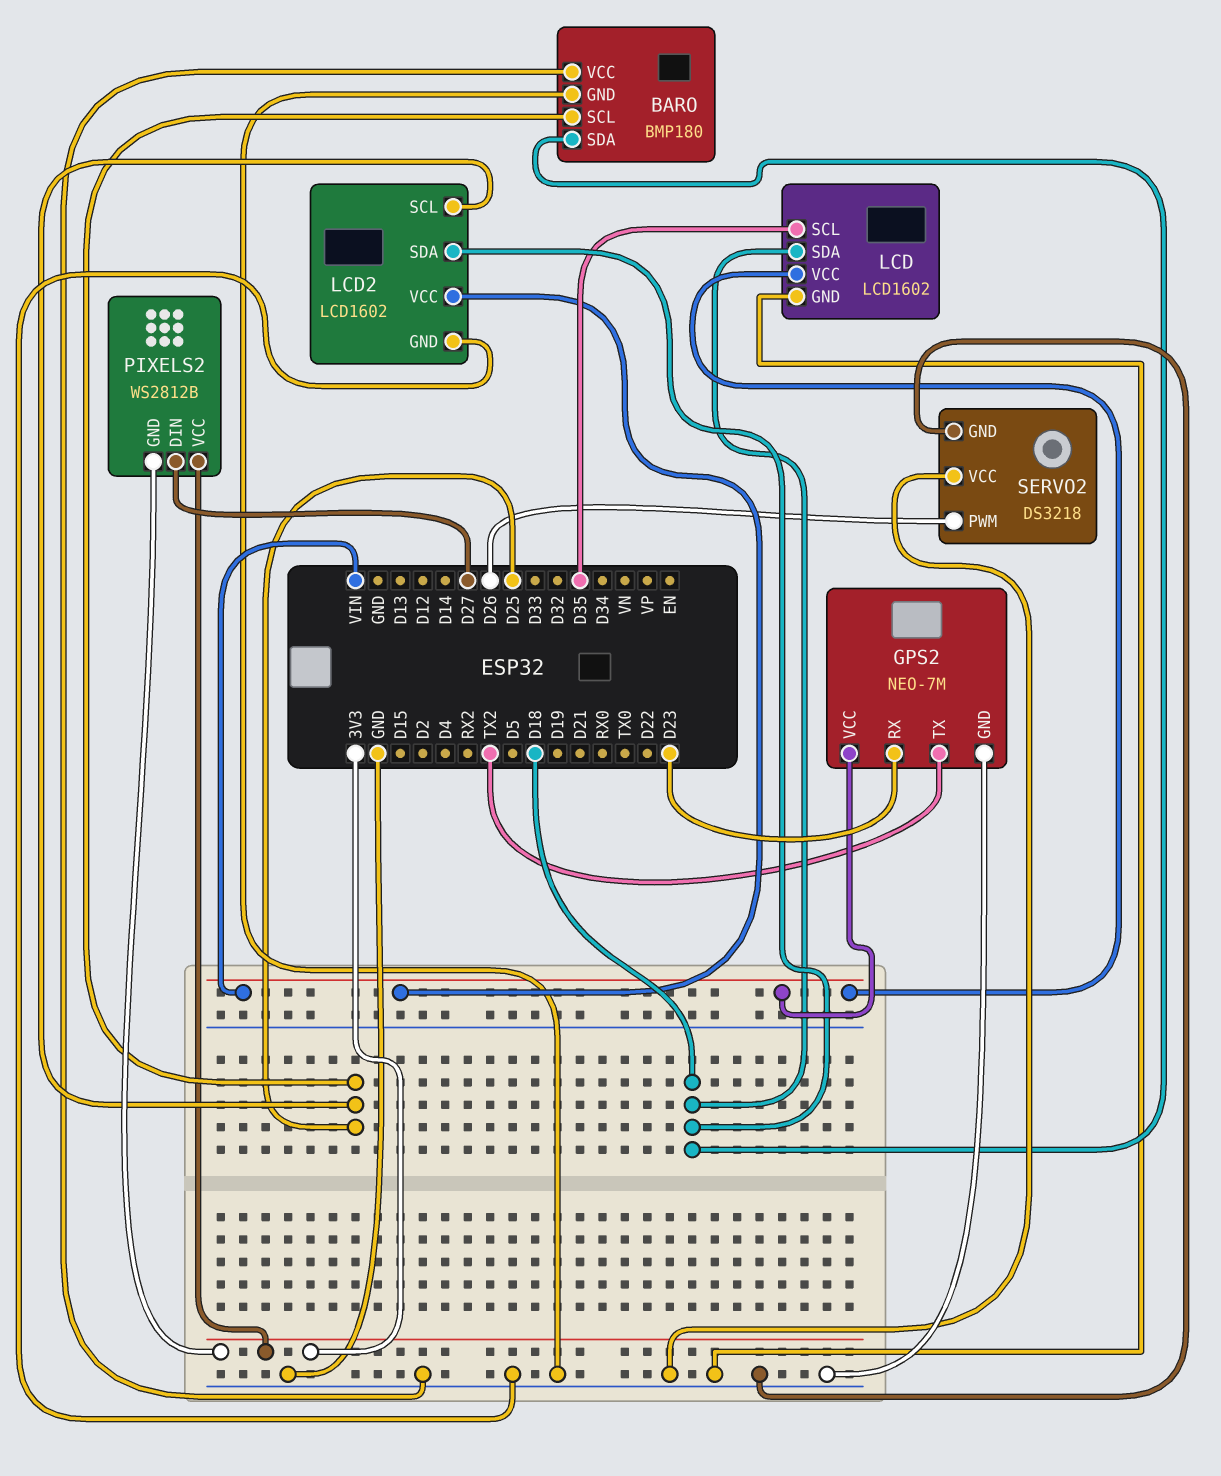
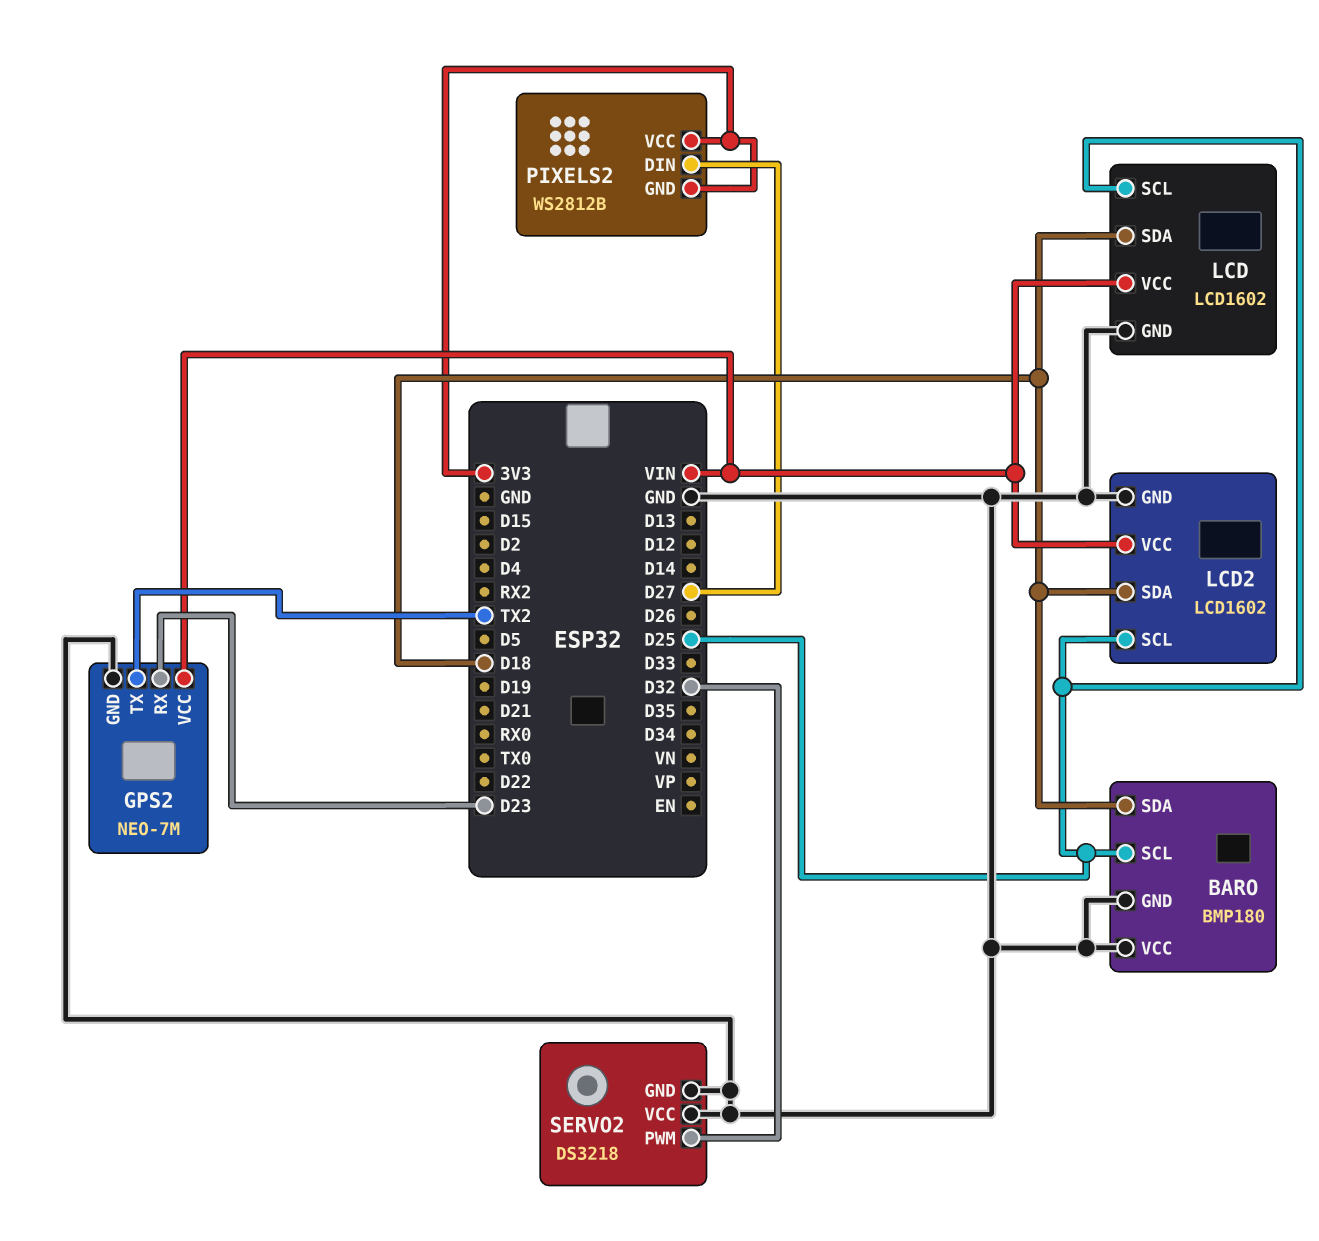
LCD pin SCL: D35 -> D25
SERVO2 pin PWM: D26 -> D32

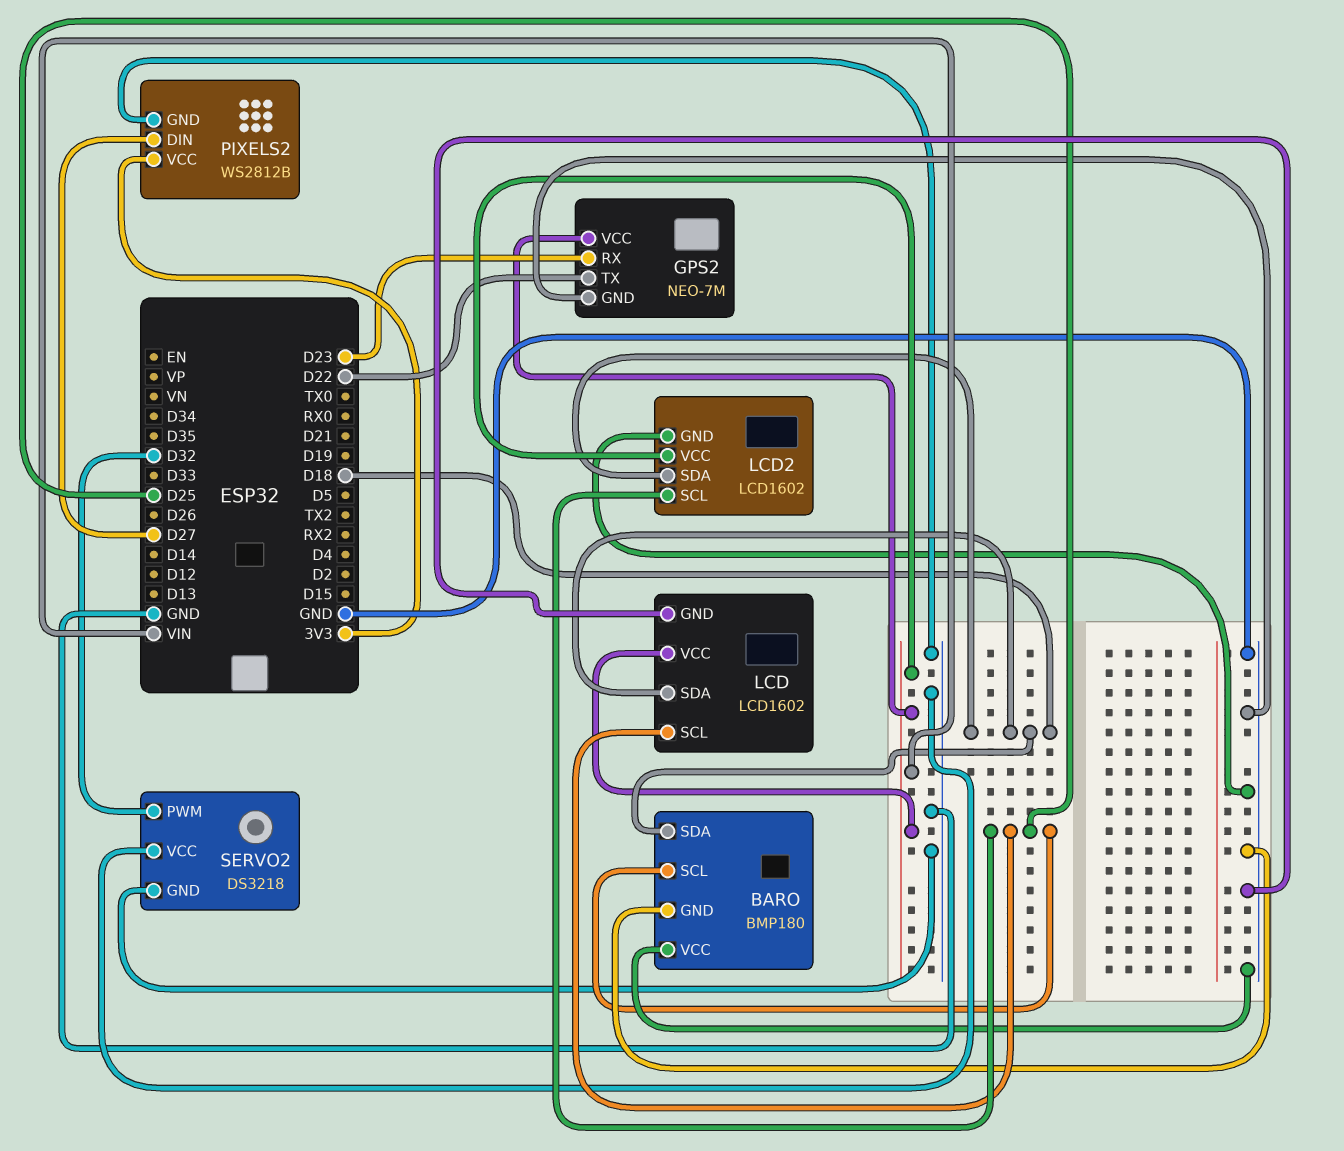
GPS2 pin TX: TX2 -> D22
PIXELS2 pin GND: 3V3 -> GND

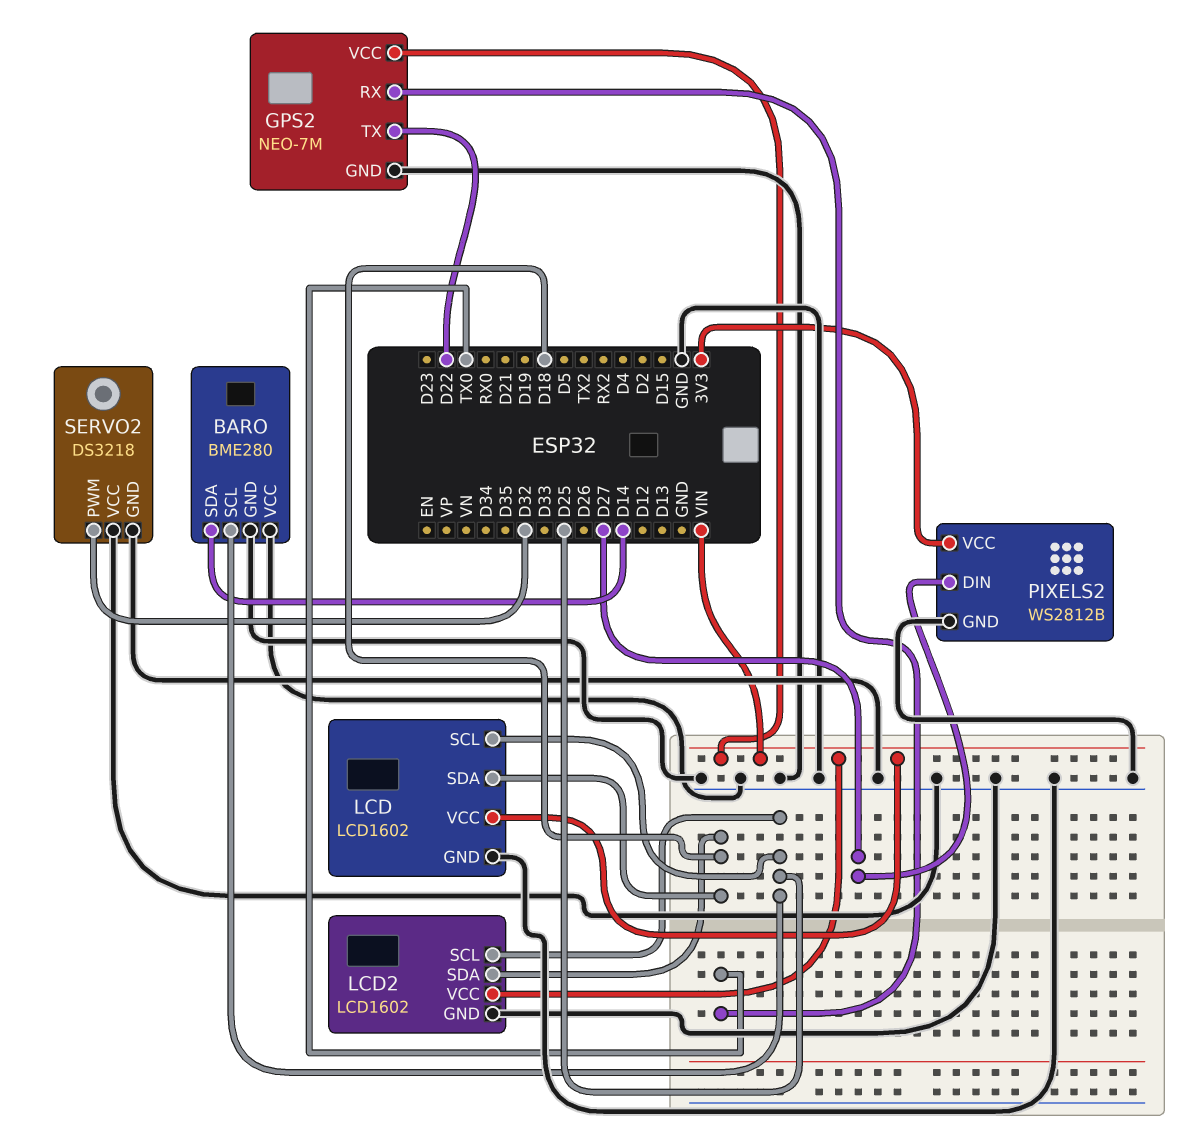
BARO: BMP180 -> BME280
BARO pin SDA: D18 -> D14
GPS2 pin RX: D23 -> TX0

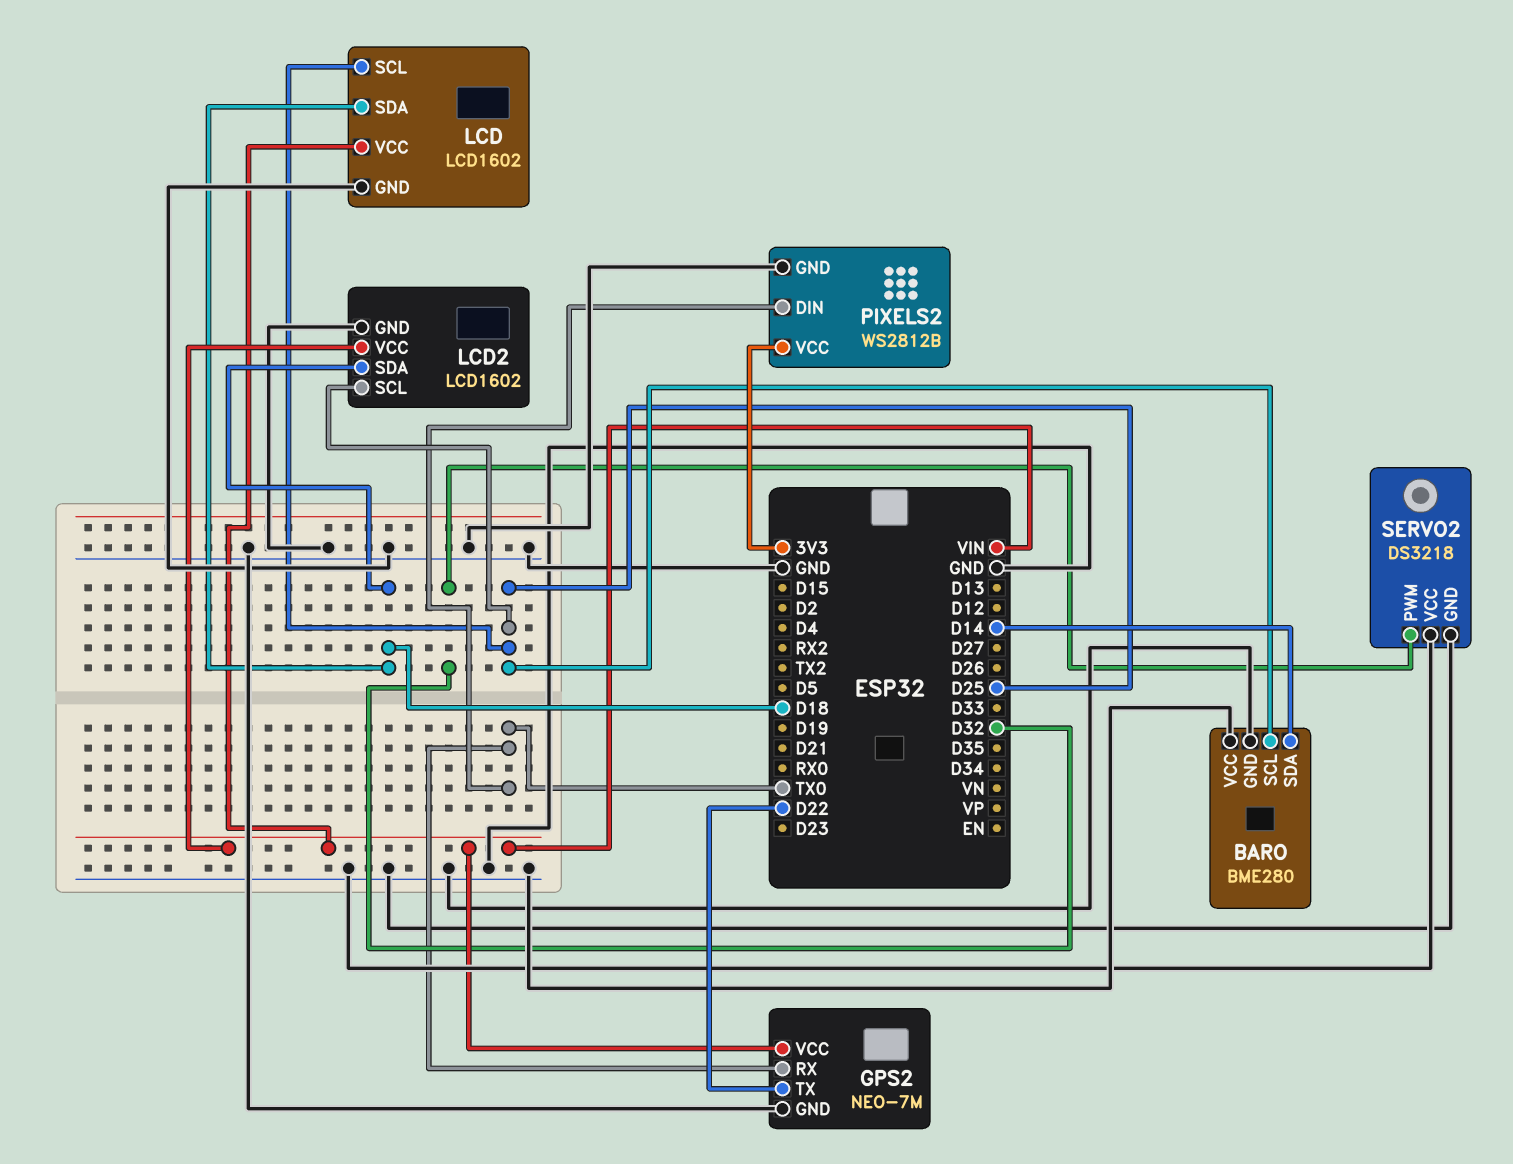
PIXELS2 pin DIN: D27 -> TX0

